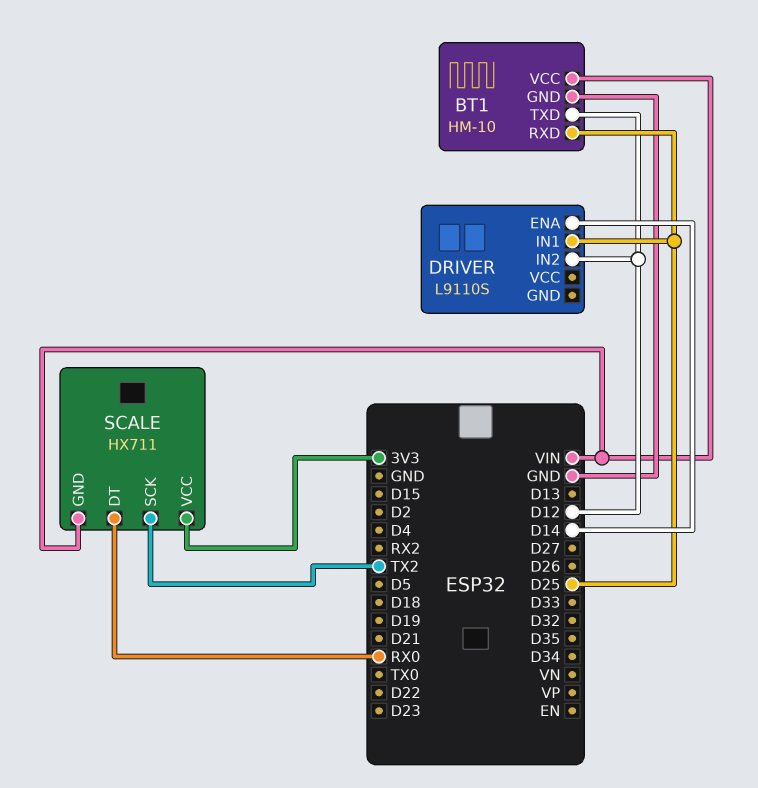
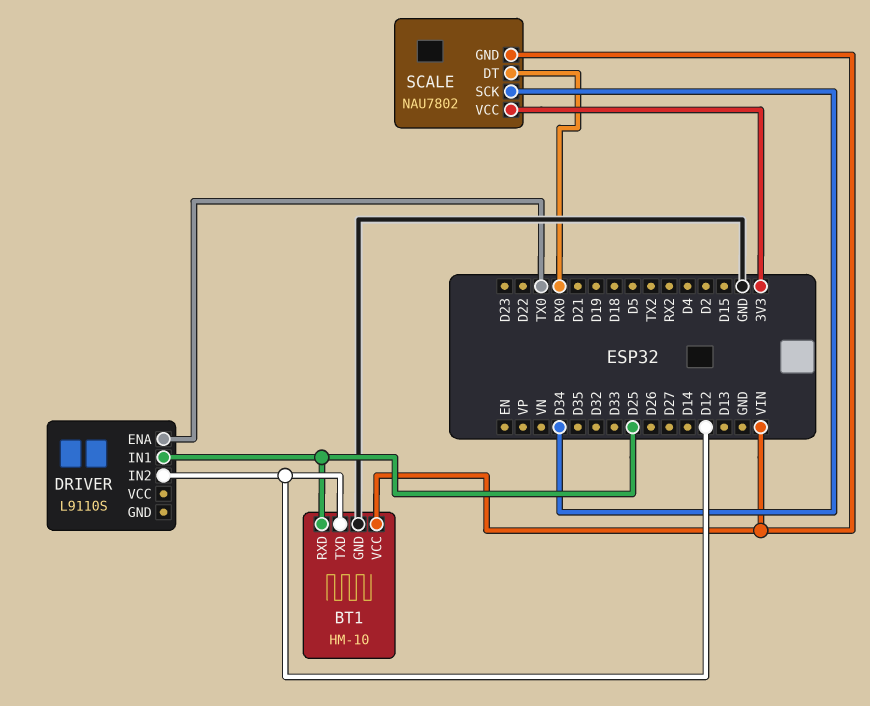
DRIVER pin ENA: D14 -> TX0
SCALE: HX711 -> NAU7802
SCALE pin SCK: TX2 -> D34

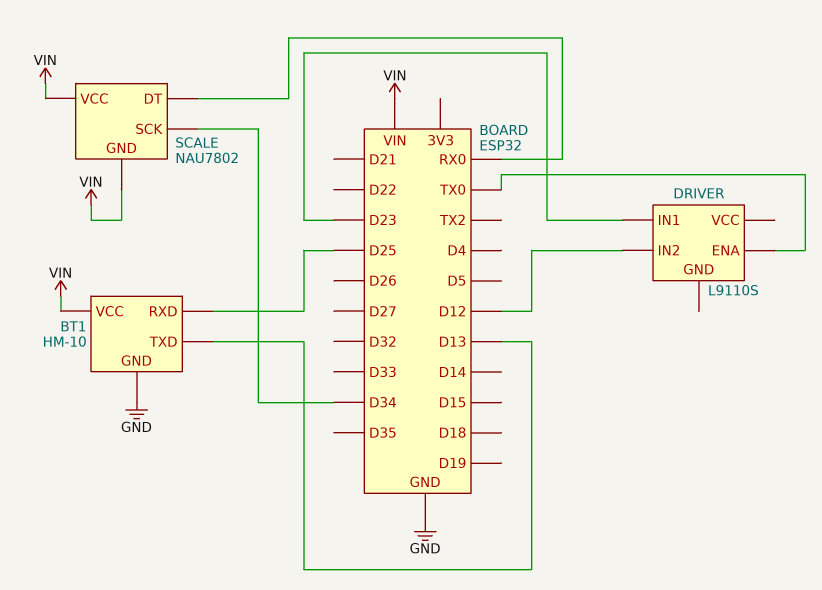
BT1 pin TXD: D12 -> D13
DRIVER pin IN1: D25 -> D23
SCALE pin VCC: 3V3 -> VIN

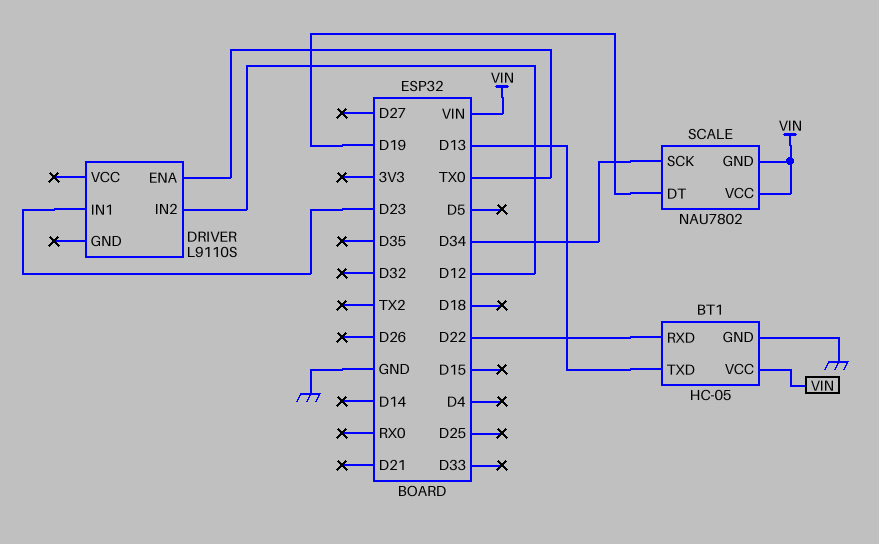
BT1: HM-10 -> HC-05
BT1 pin RXD: D25 -> D22
SCALE pin DT: RX0 -> D19

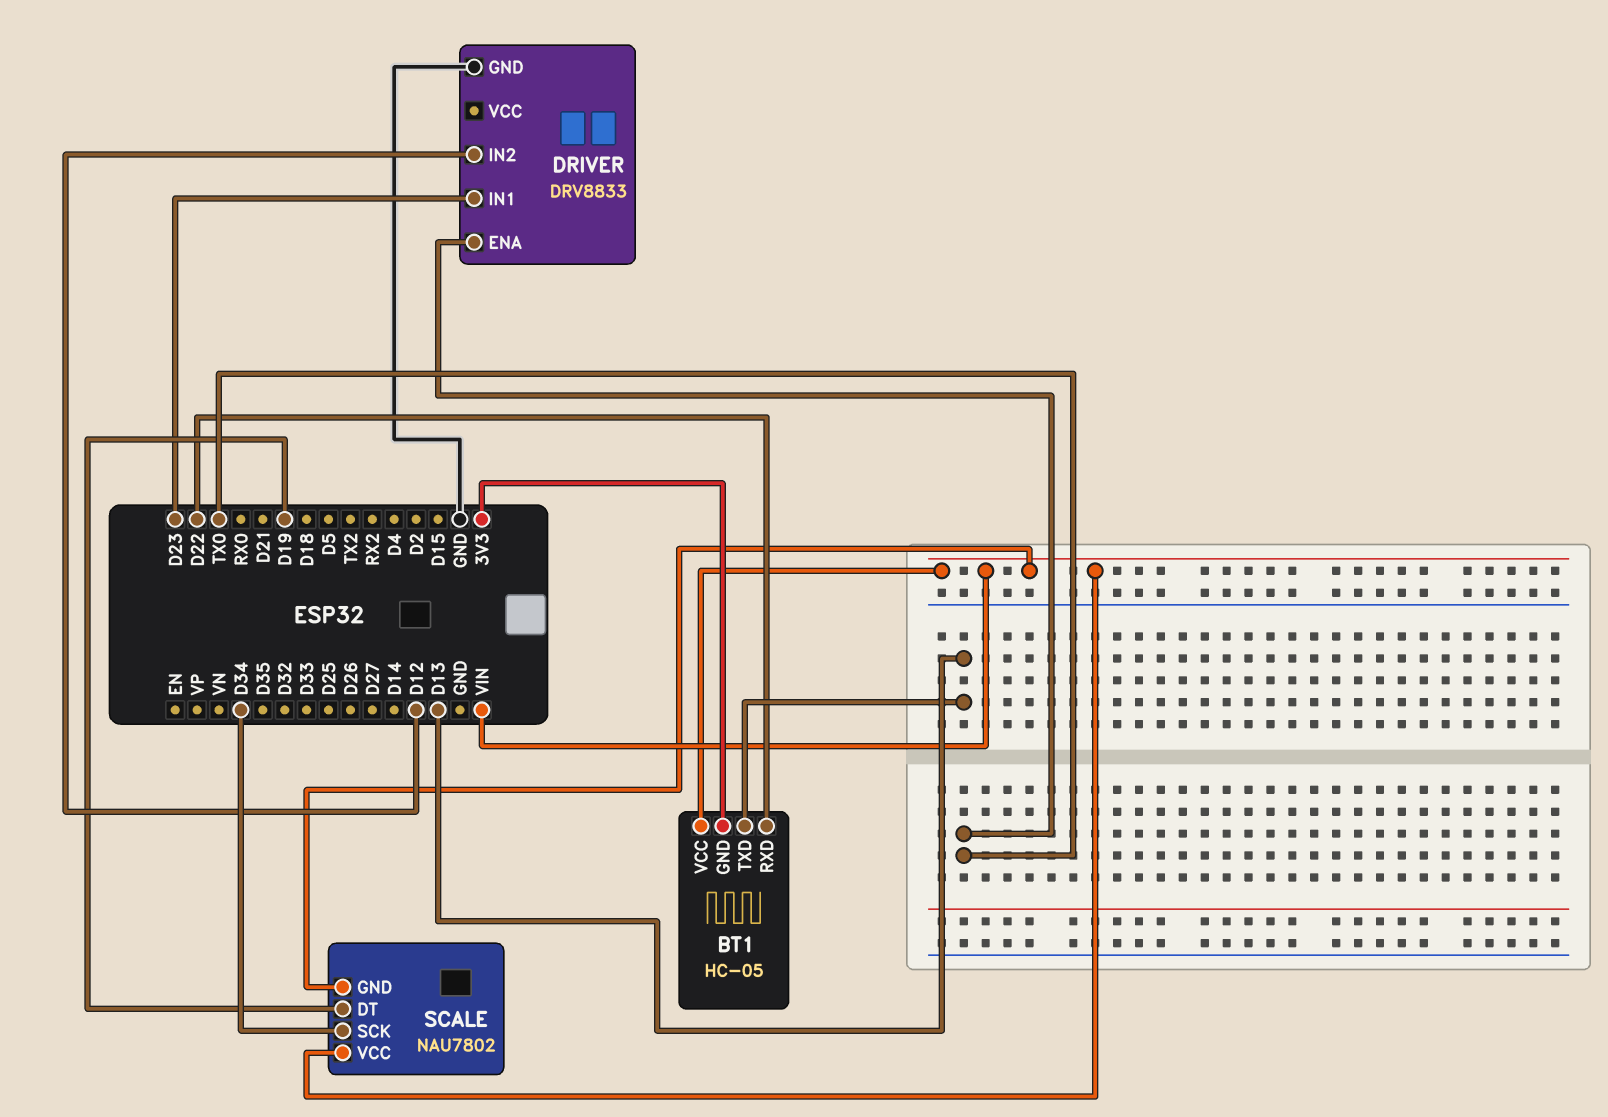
BT1 pin GND: GND -> 3V3
DRIVER: L9110S -> DRV8833
DRIVER pin GND: none -> GND

